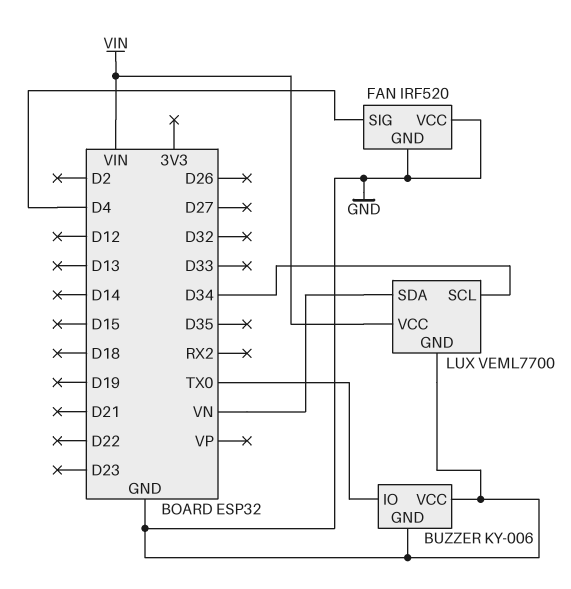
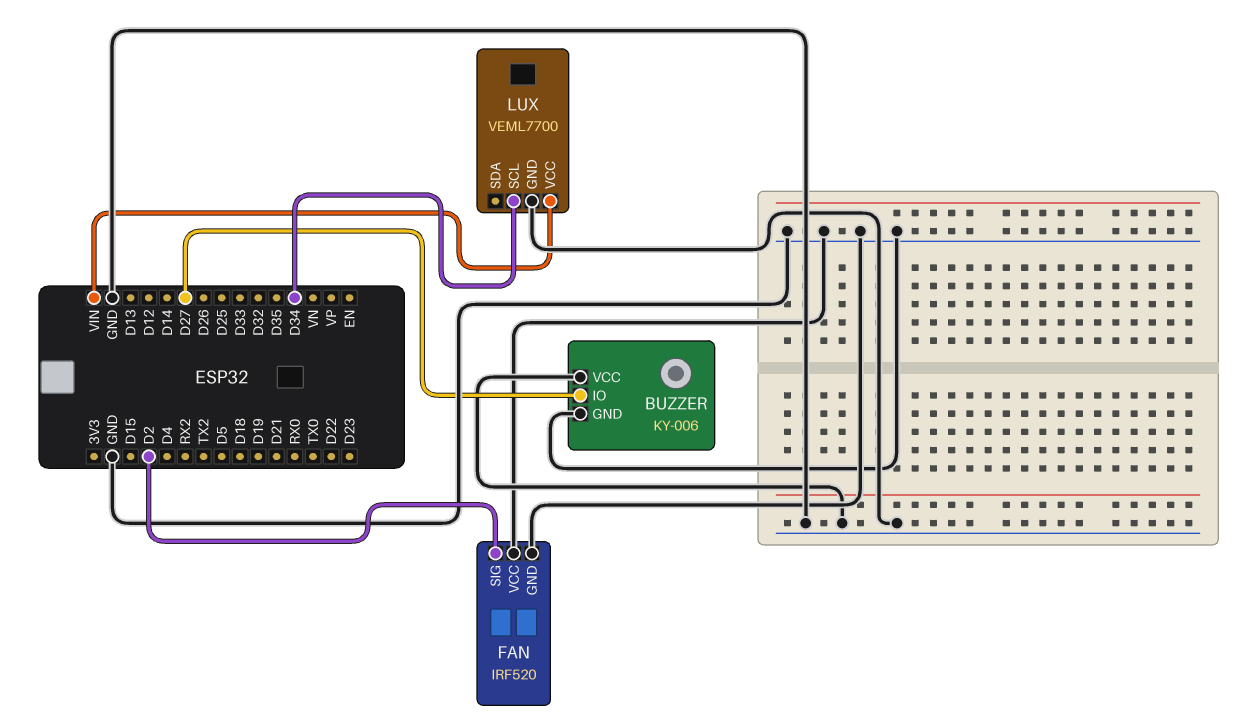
BUZZER pin IO: TX0 -> D27
FAN pin SIG: D4 -> D2
LUX pin SDA: VN -> none

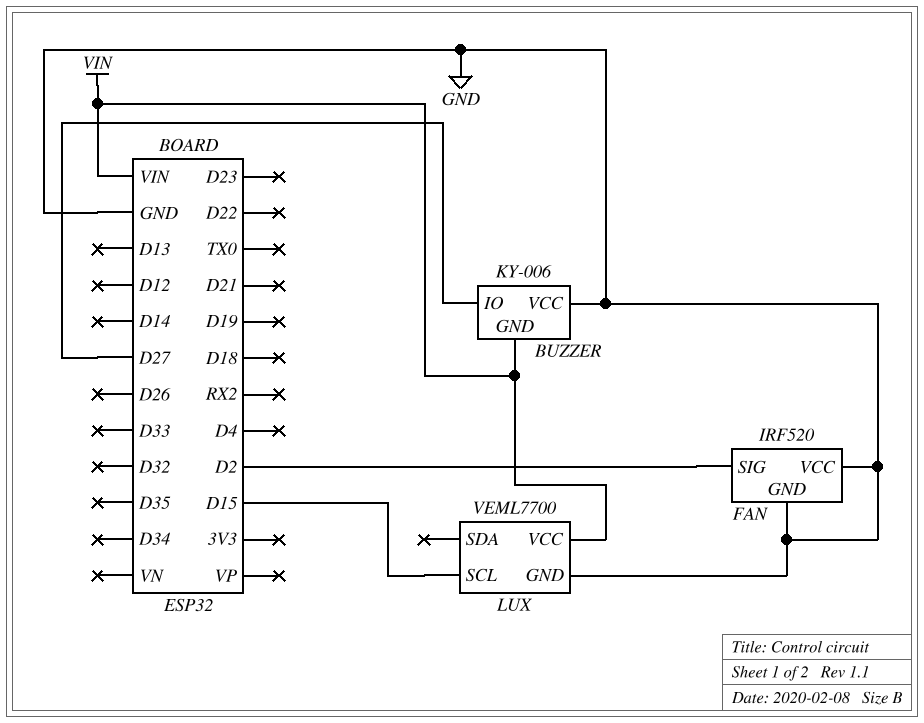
BUZZER pin GND: GND -> VIN
LUX pin SCL: D34 -> D15

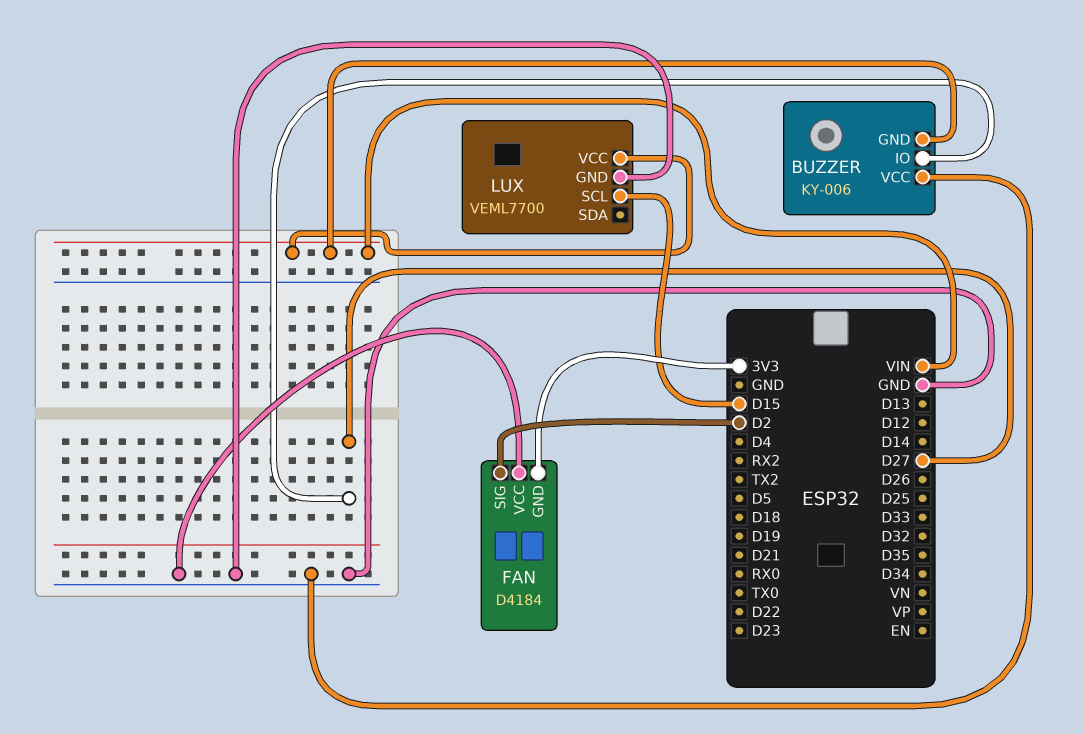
FAN: IRF520 -> D4184
FAN pin GND: GND -> 3V3

